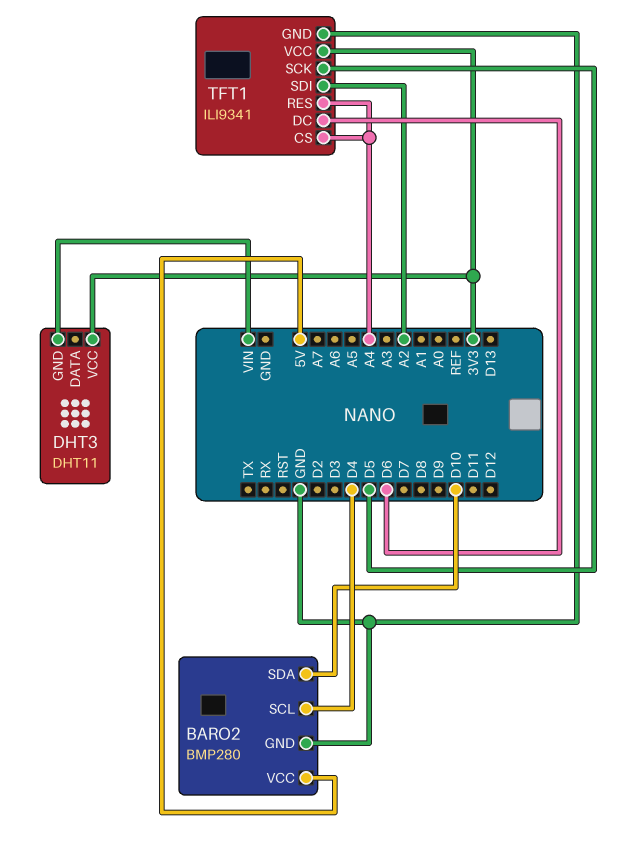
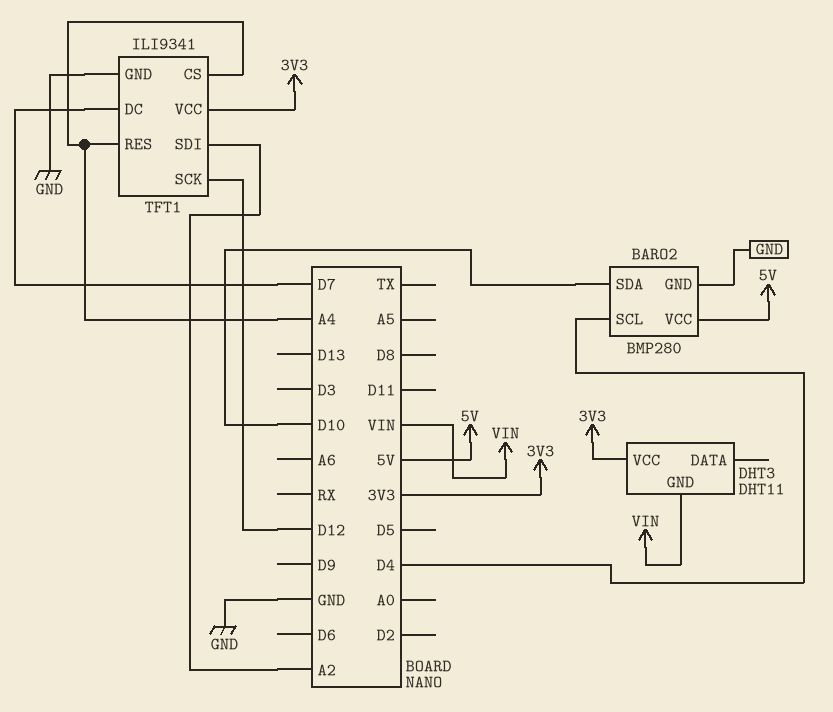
TFT1 pin DC: D6 -> D7
TFT1 pin SCK: D5 -> D12

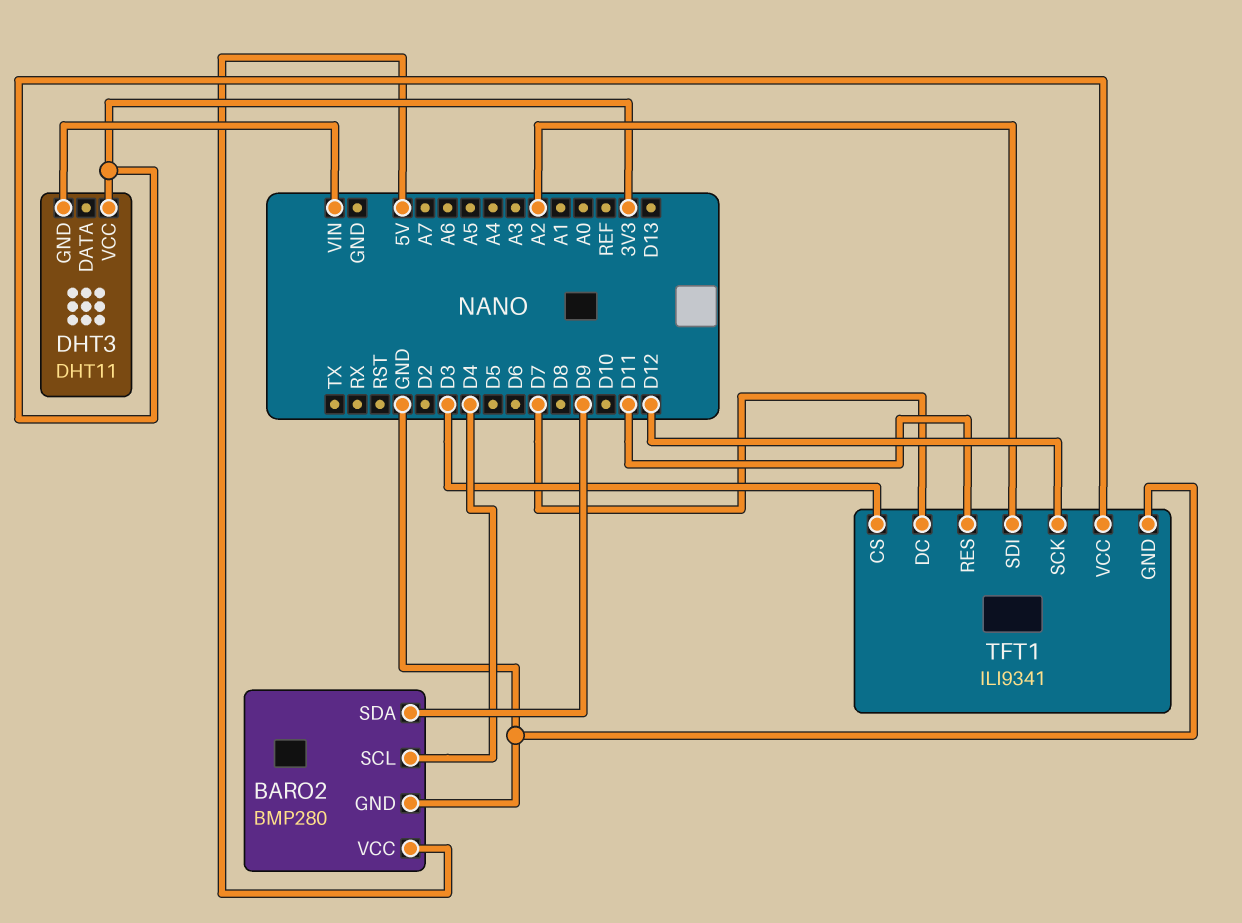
BARO2 pin SDA: D10 -> D9
TFT1 pin CS: A4 -> D3
TFT1 pin RES: A4 -> D11

